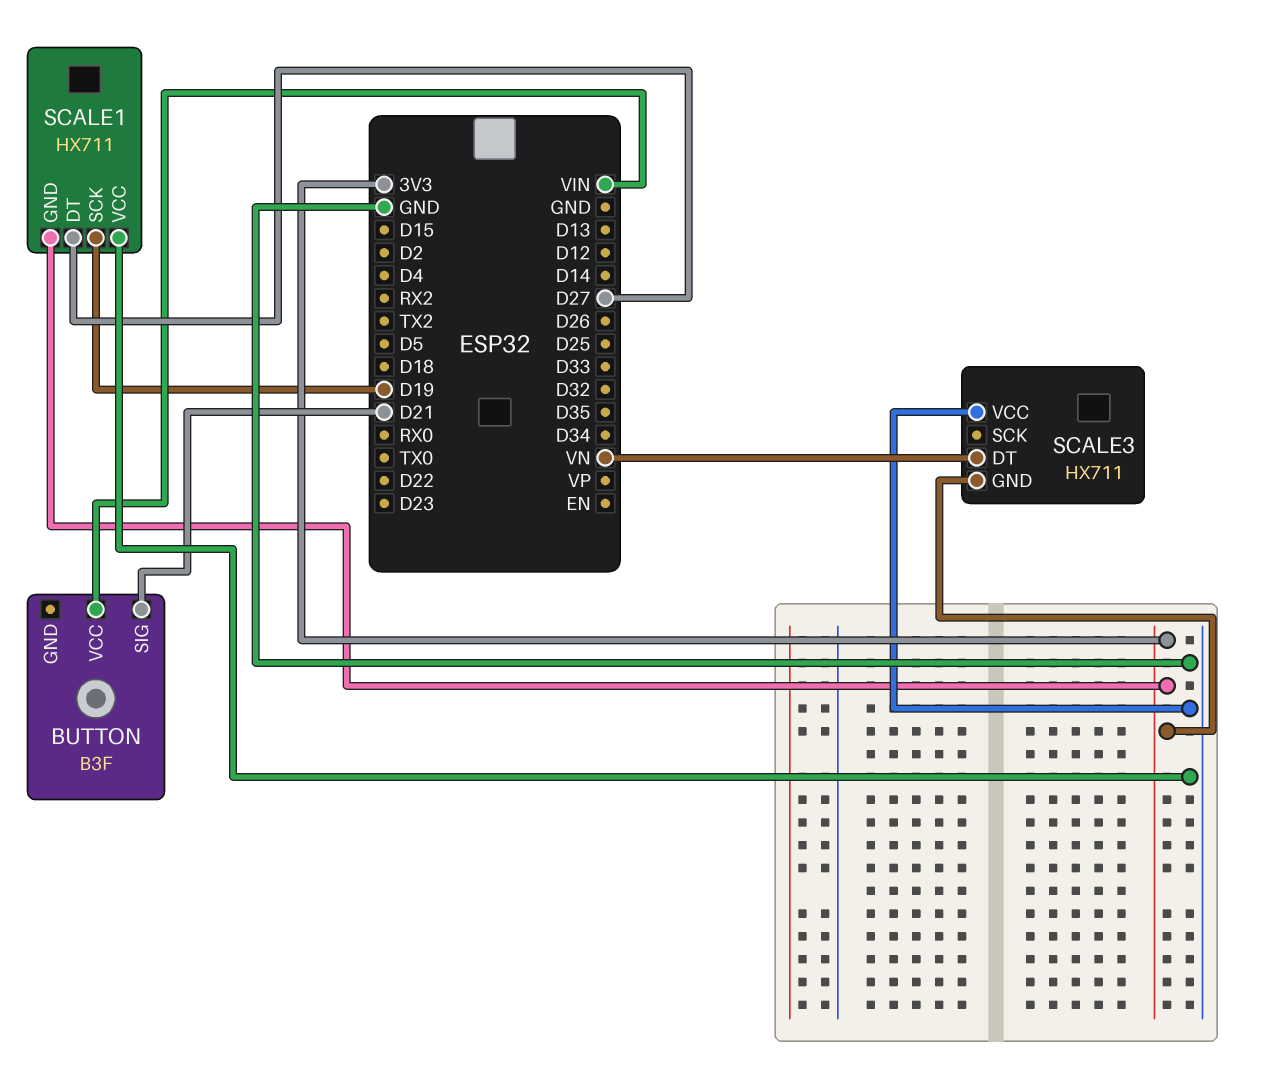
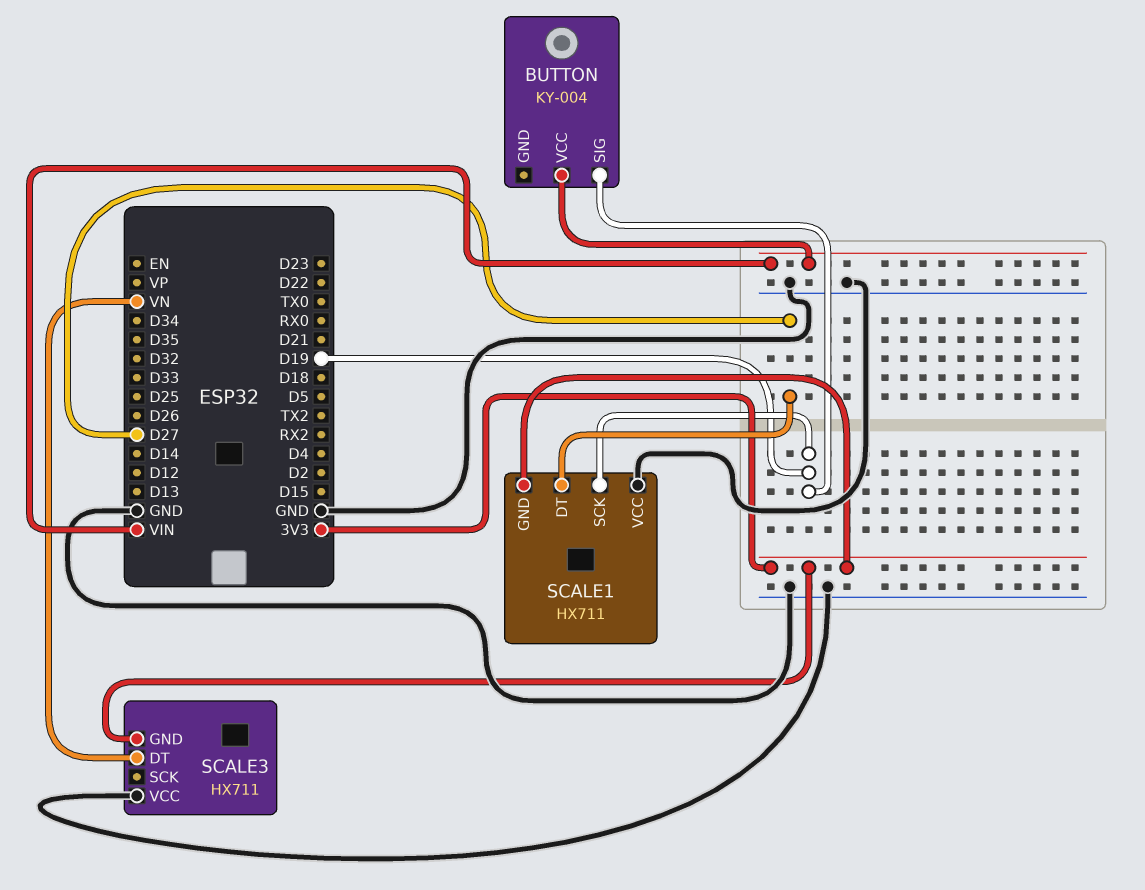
BUTTON: B3F -> KY-004
BUTTON pin SIG: D21 -> D19

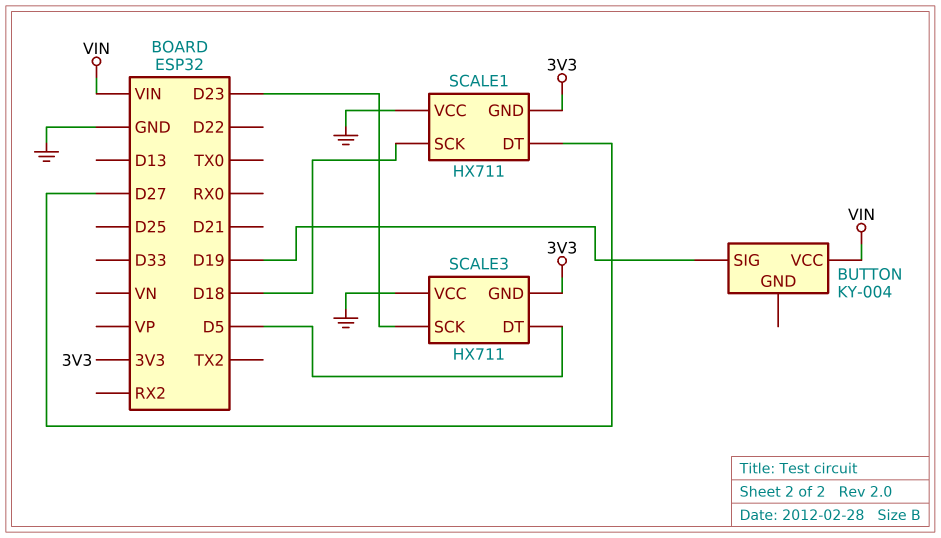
SCALE1 pin SCK: D19 -> D18
SCALE3 pin DT: VN -> D5
SCALE3 pin SCK: none -> D23

